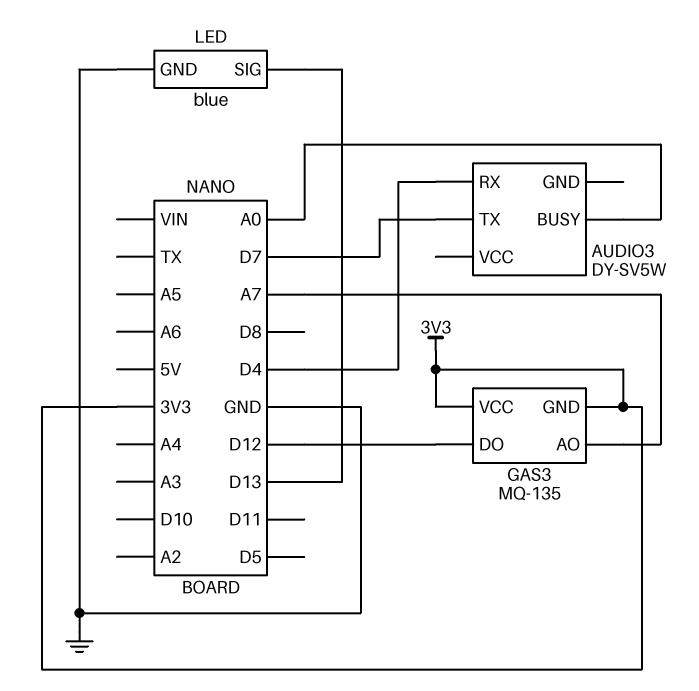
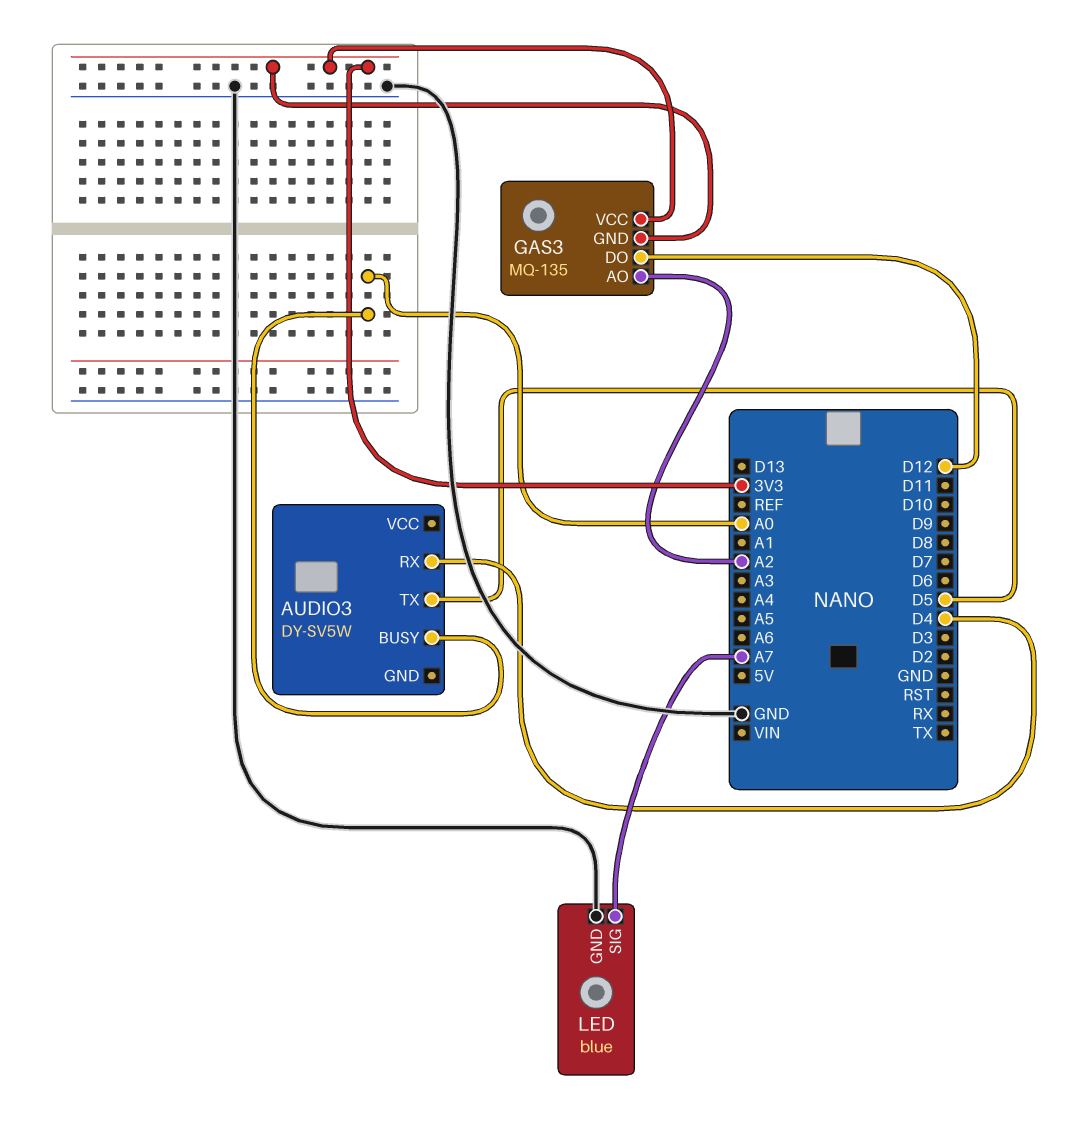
AUDIO3 pin TX: D7 -> D5
GAS3 pin AO: A7 -> A2
LED pin SIG: D13 -> A7

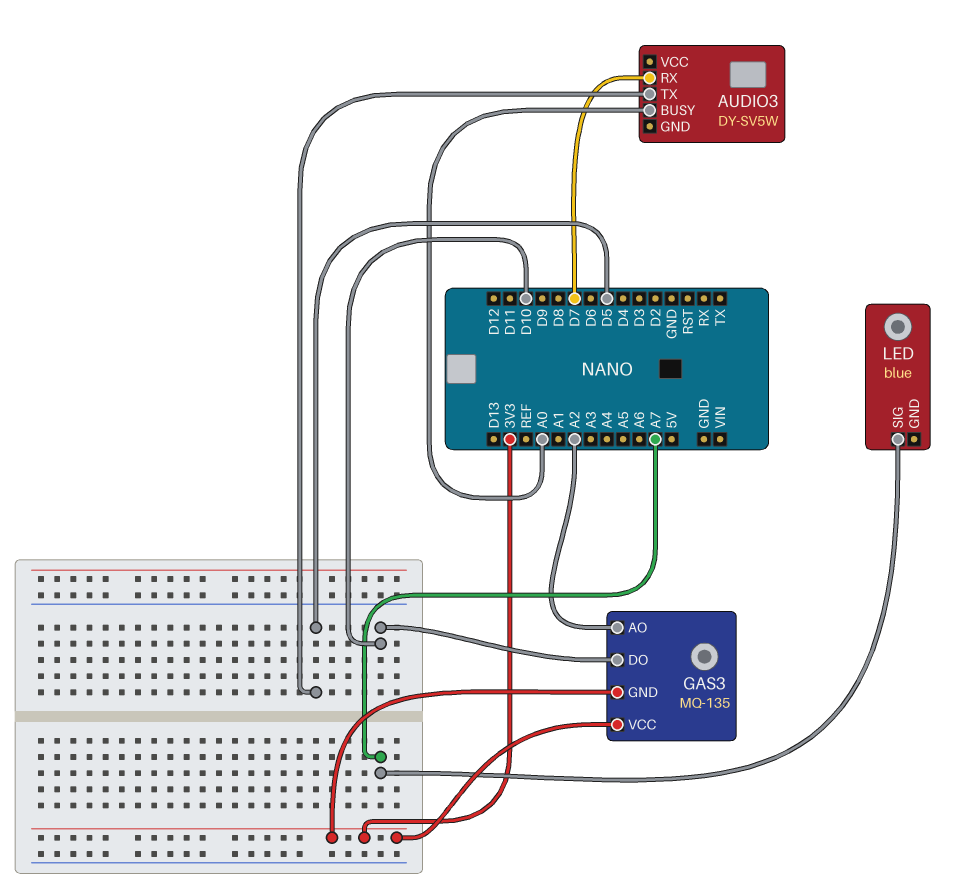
AUDIO3 pin RX: D4 -> D7
GAS3 pin DO: D12 -> D10
LED pin GND: GND -> none

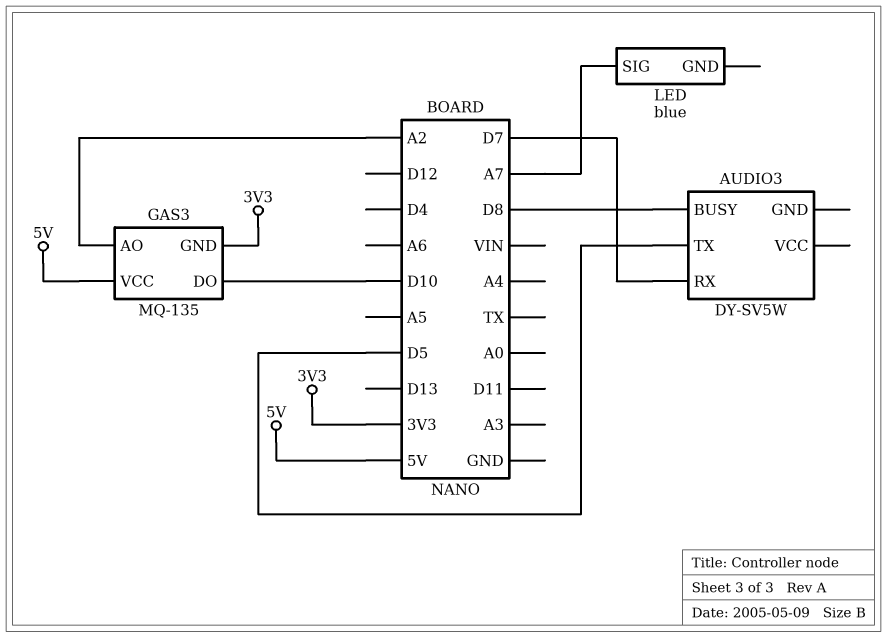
AUDIO3 pin BUSY: A0 -> D8
GAS3 pin VCC: 3V3 -> 5V

